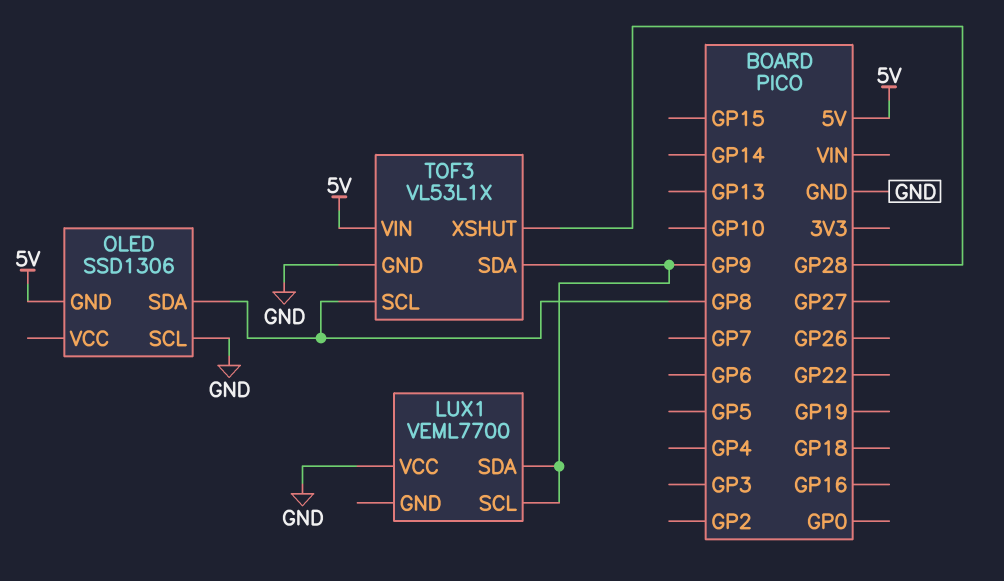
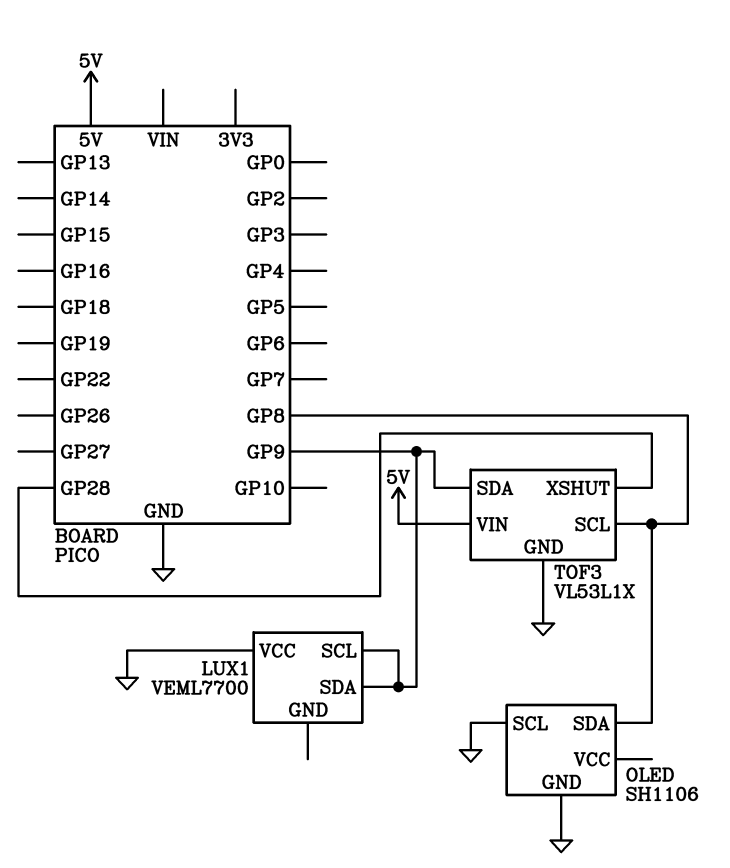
OLED: SSD1306 -> SH1106
OLED pin GND: 5V -> GND

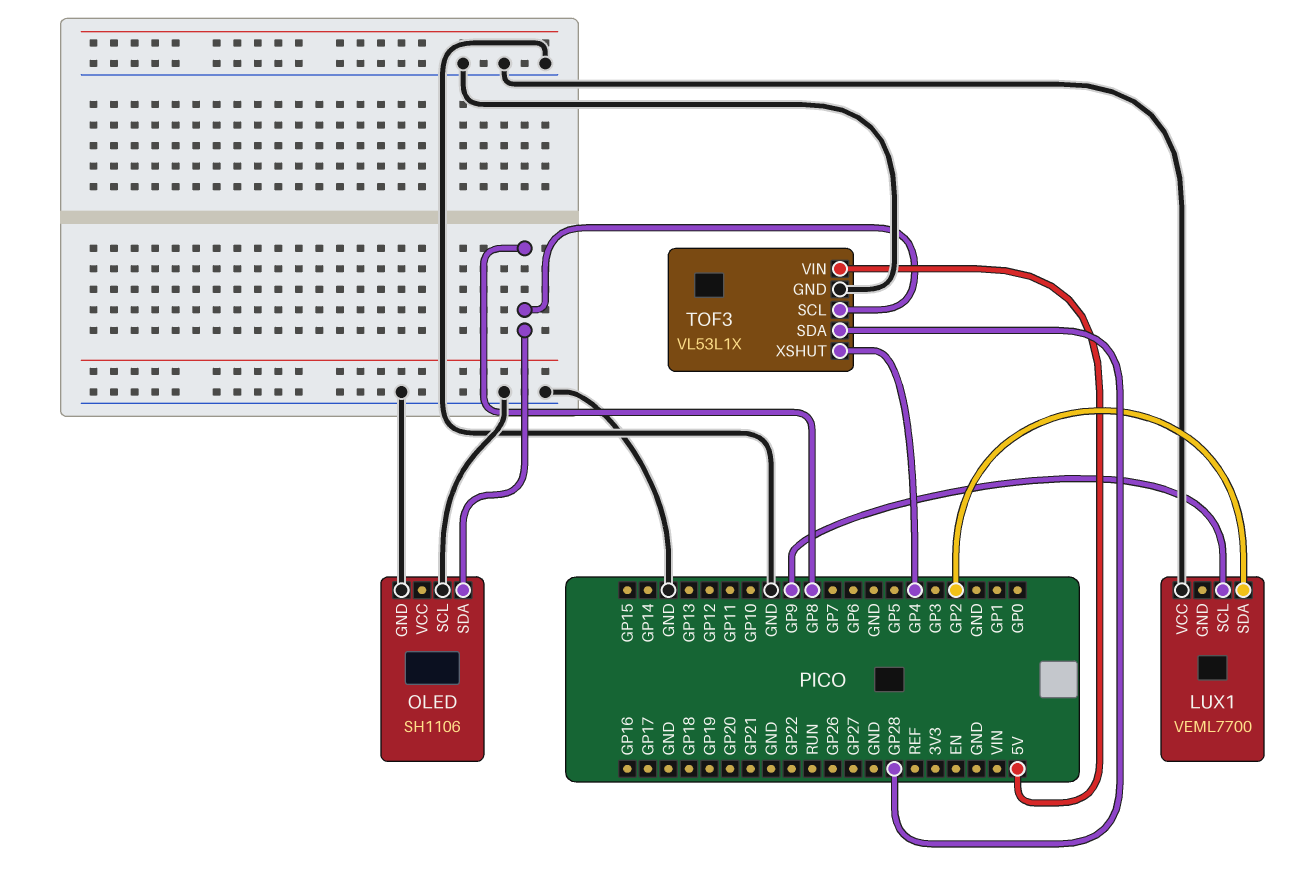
LUX1 pin SDA: GP9 -> GP2
TOF3 pin SDA: GP9 -> GP28
TOF3 pin XSHUT: GP28 -> GP4

